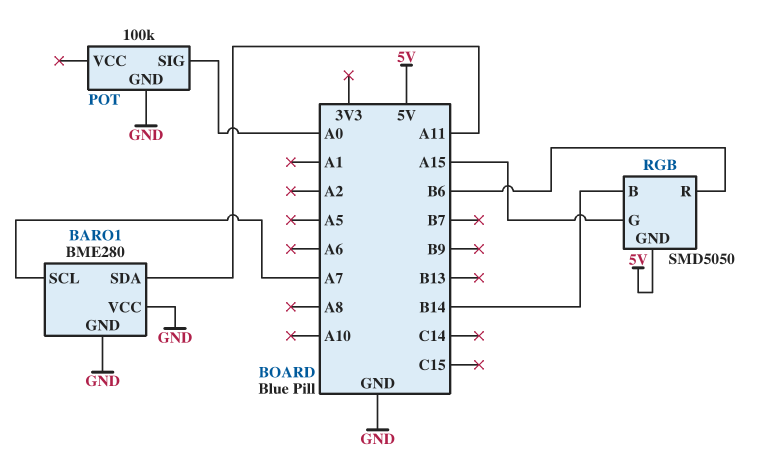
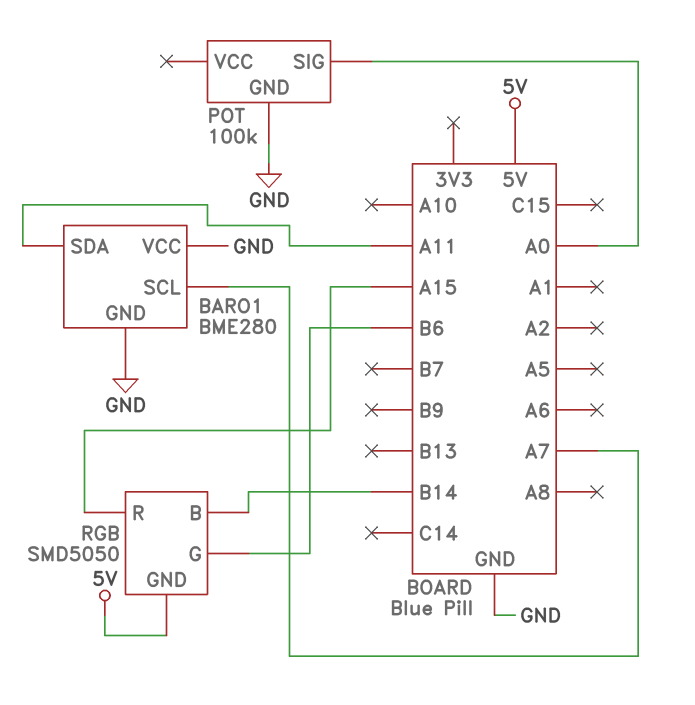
RGB pin G: A15 -> B6
RGB pin R: B6 -> A15

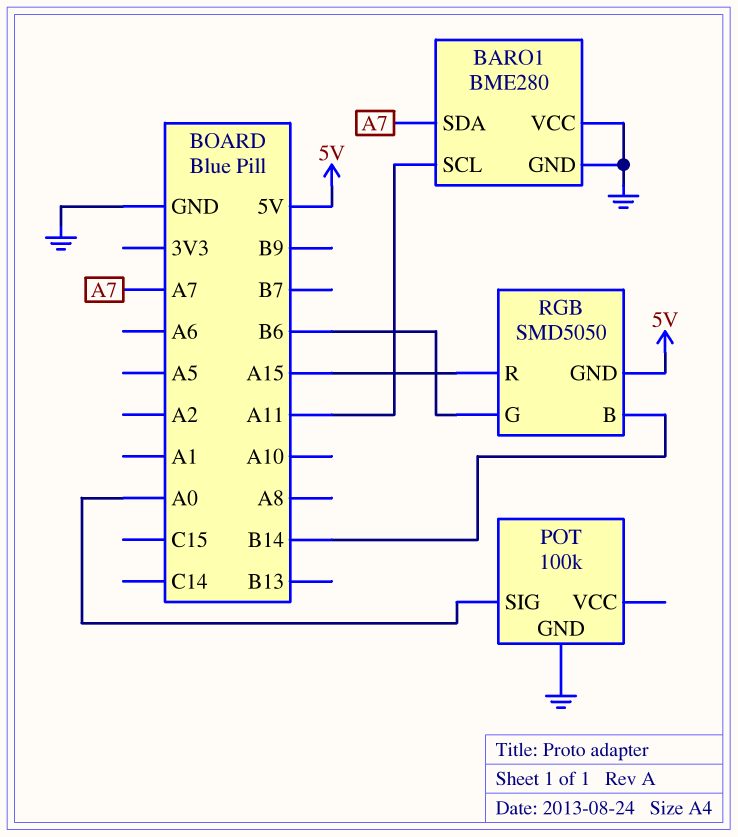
BARO1 pin SCL: A7 -> A11
BARO1 pin SDA: A11 -> A7

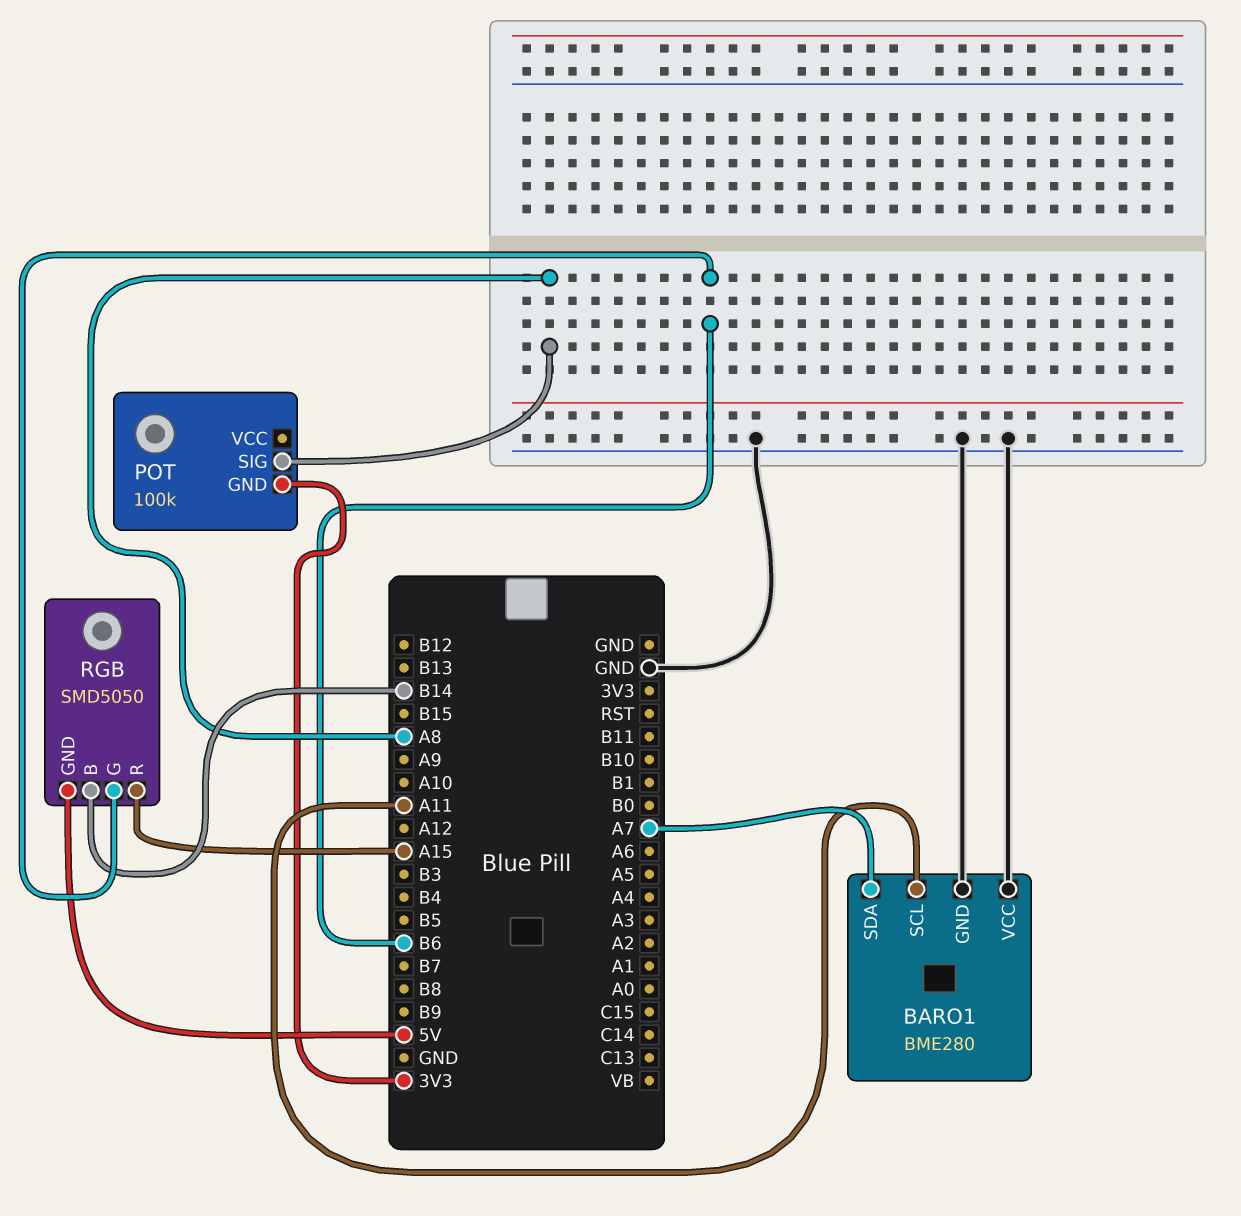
POT pin GND: GND -> 3V3
POT pin SIG: A0 -> A8

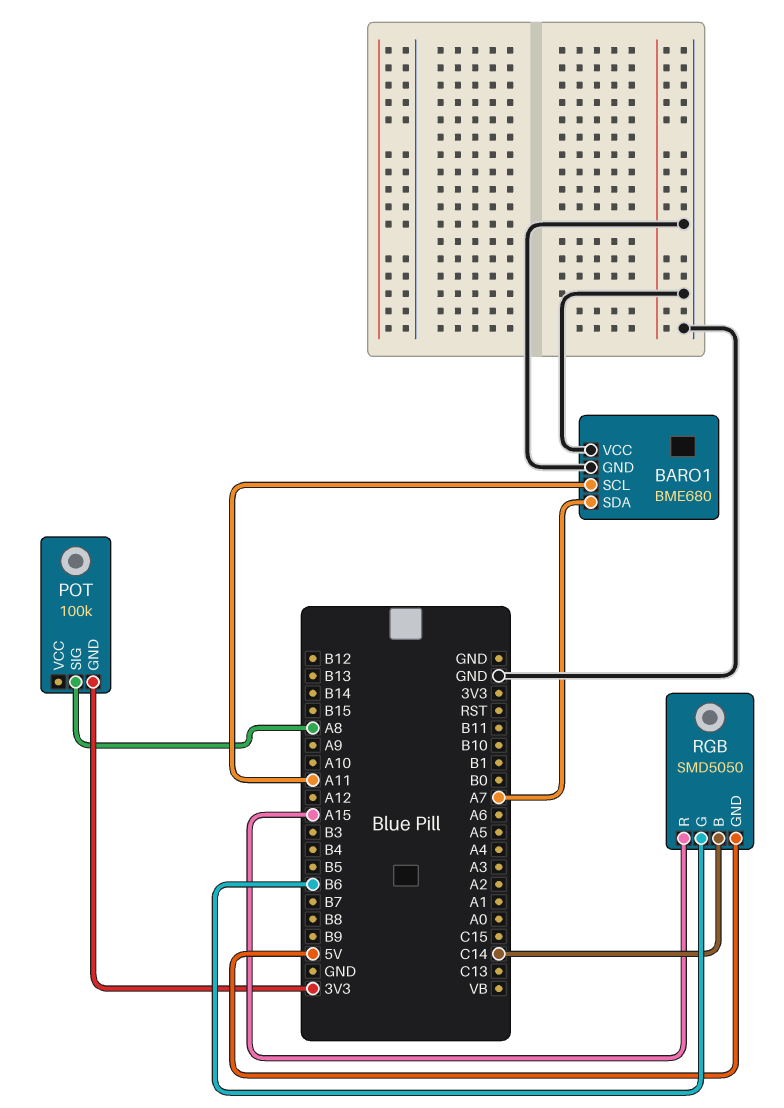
BARO1: BME280 -> BME680
RGB pin B: B14 -> C14

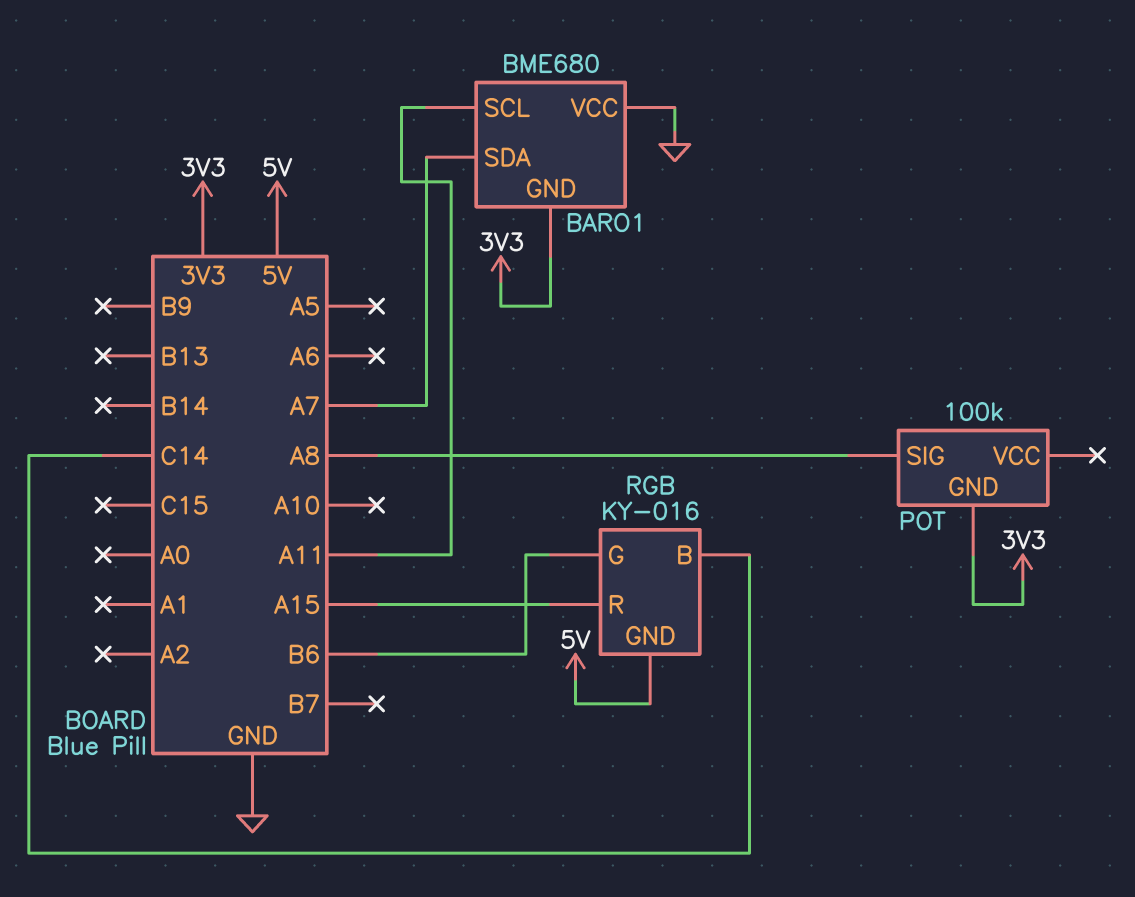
BARO1 pin GND: GND -> 3V3
RGB: SMD5050 -> KY-016

